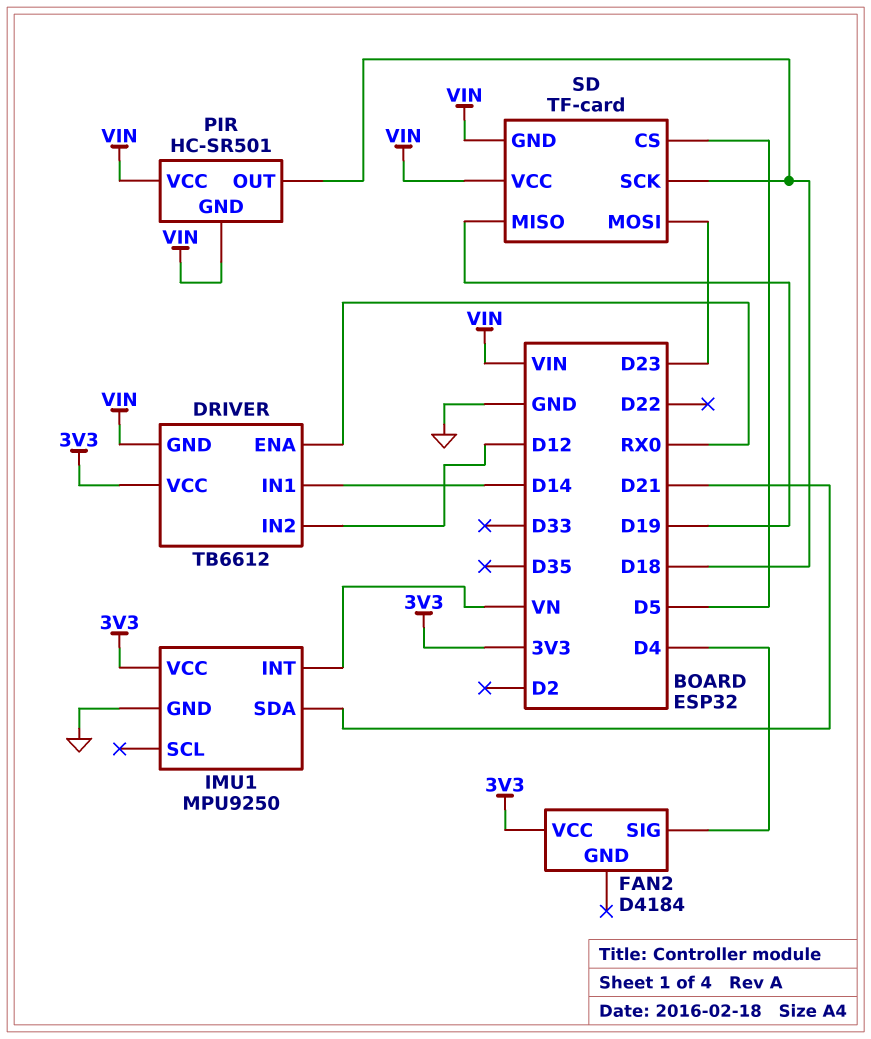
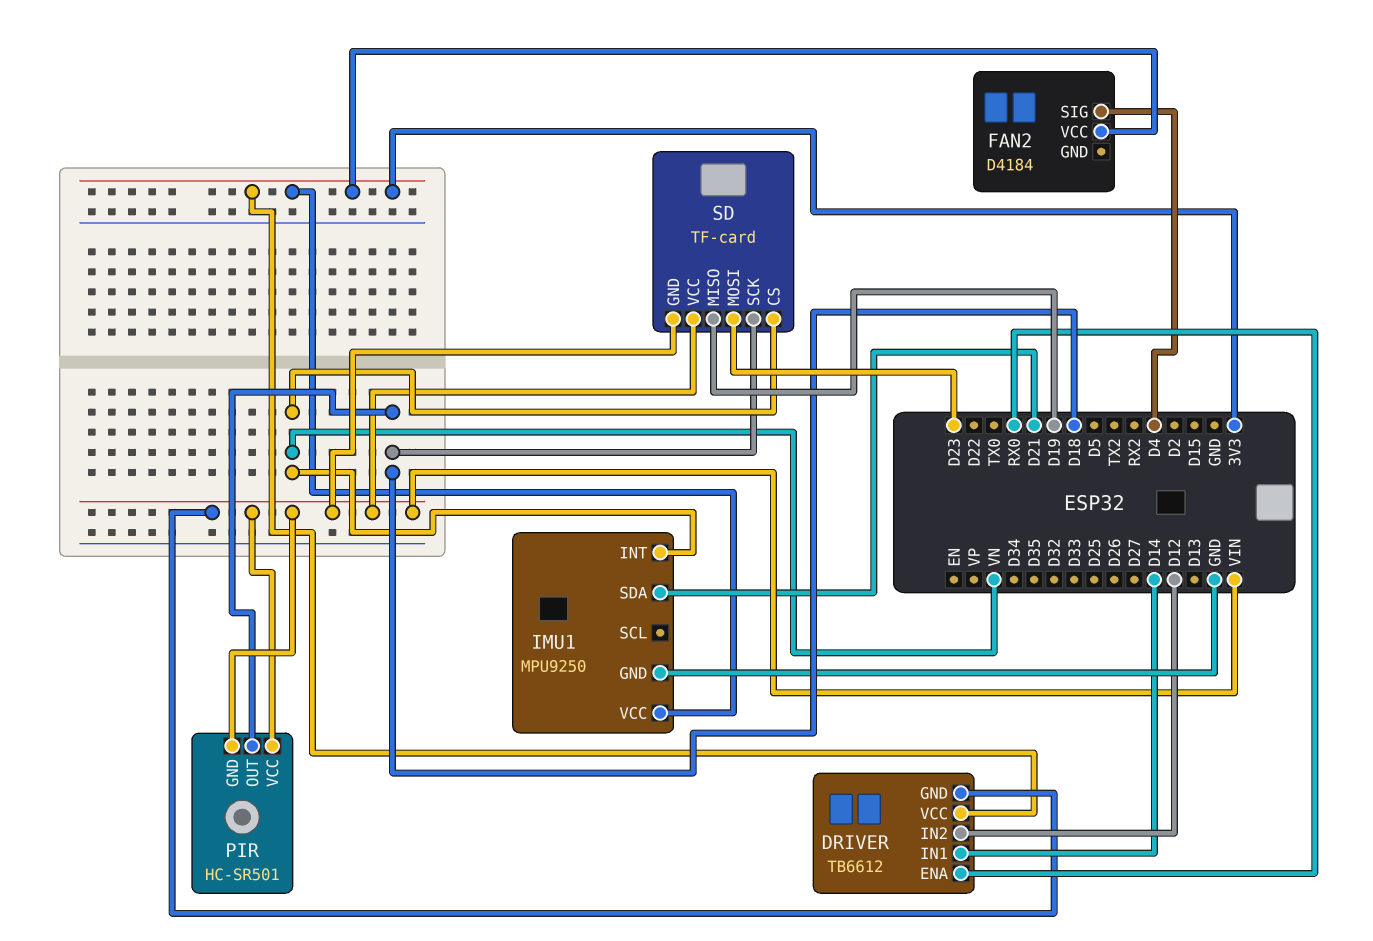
SD pin CS: D5 -> VN

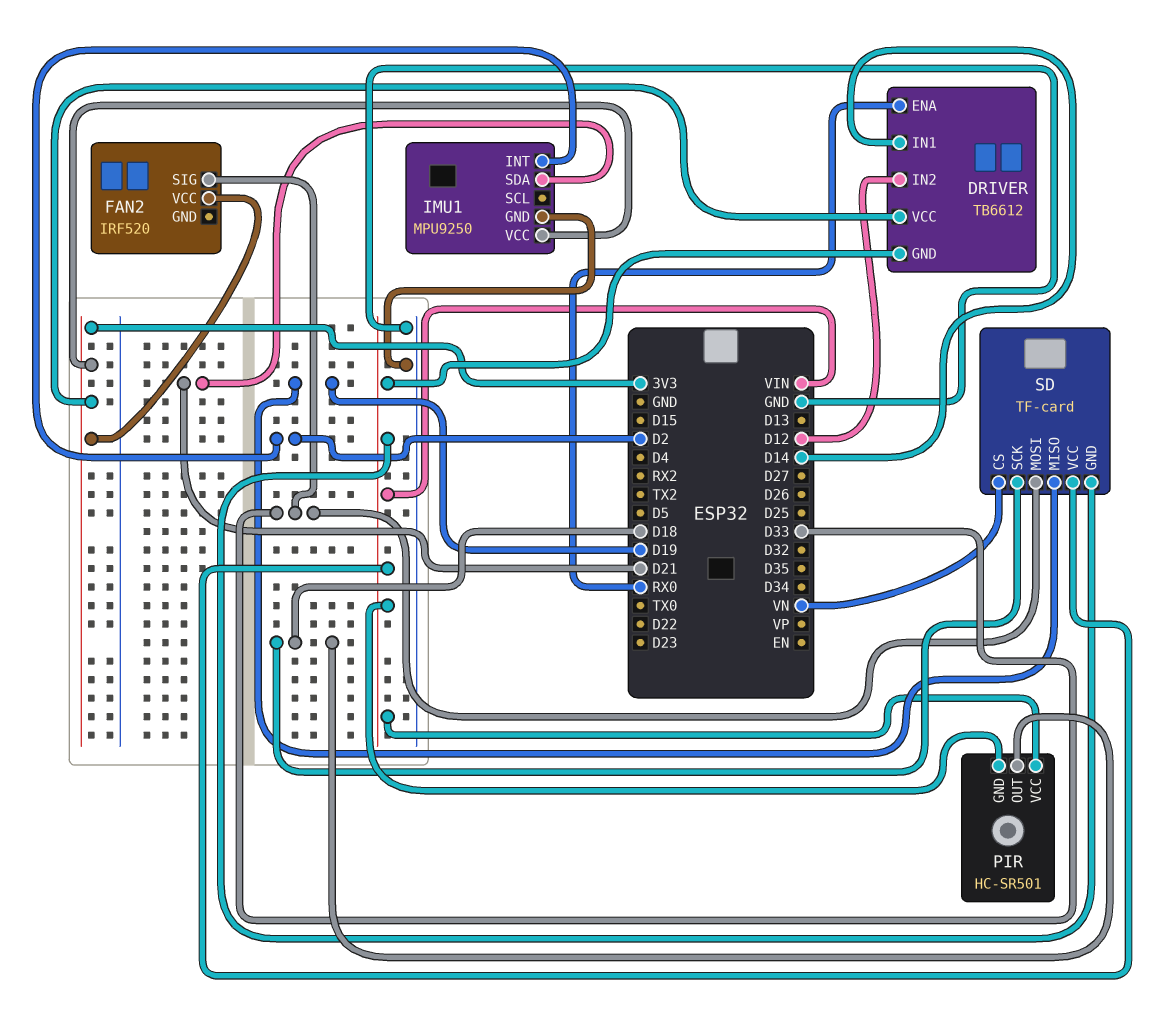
FAN2: D4184 -> IRF520
FAN2 pin SIG: D4 -> D33
IMU1 pin INT: VN -> D2
SD pin MOSI: D23 -> D33

